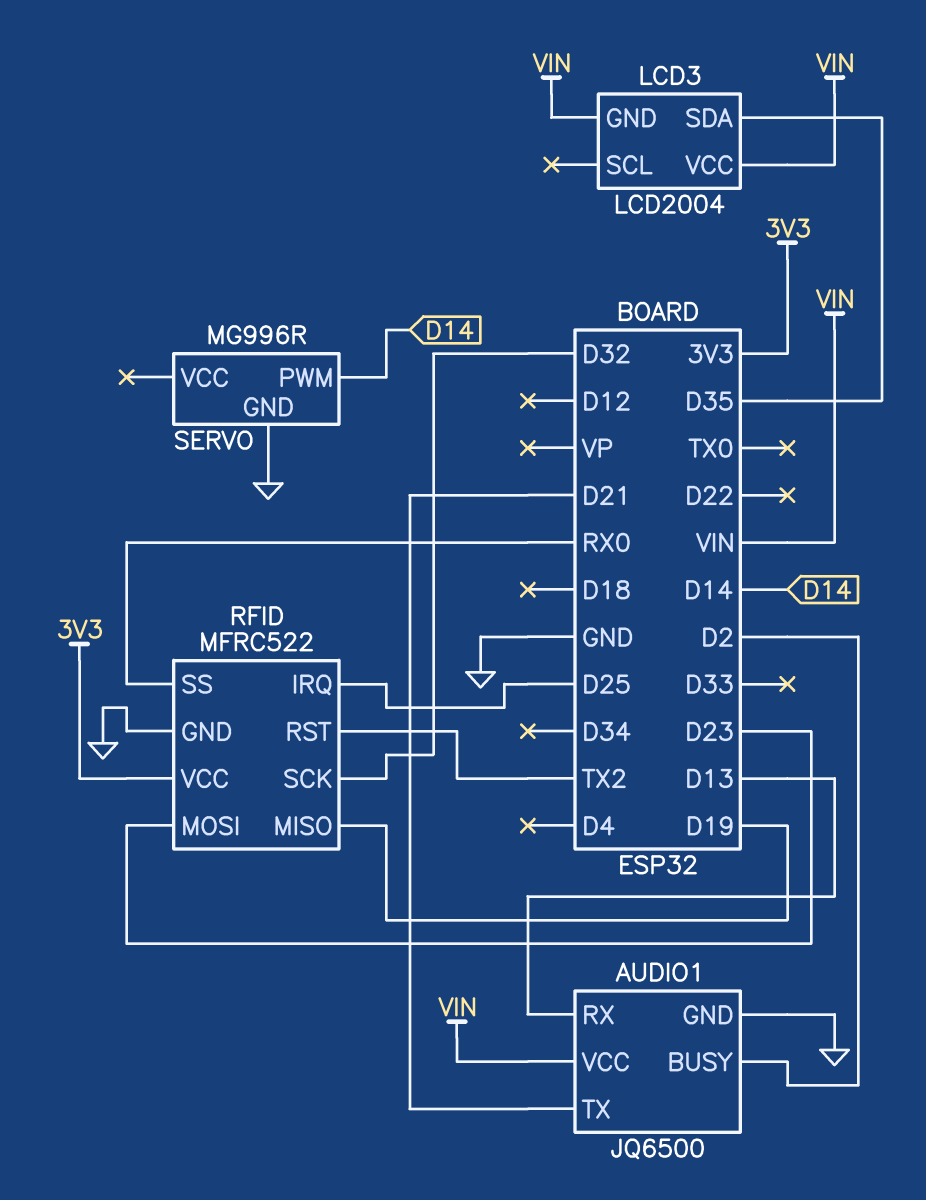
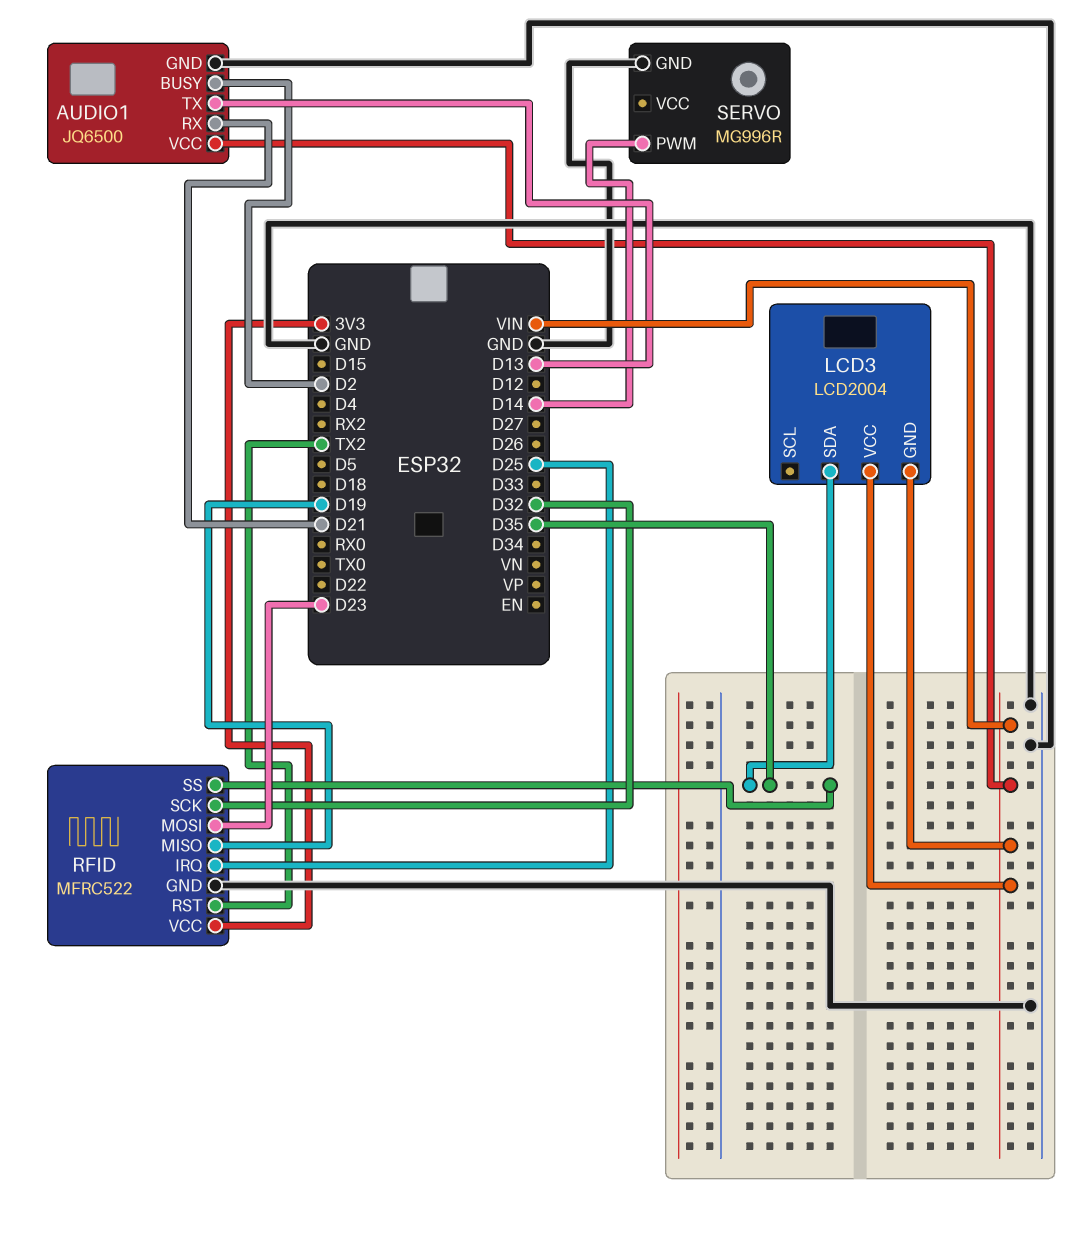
AUDIO1 pin RX: D13 -> D21
AUDIO1 pin TX: D21 -> D13
RFID pin SS: RX0 -> D35

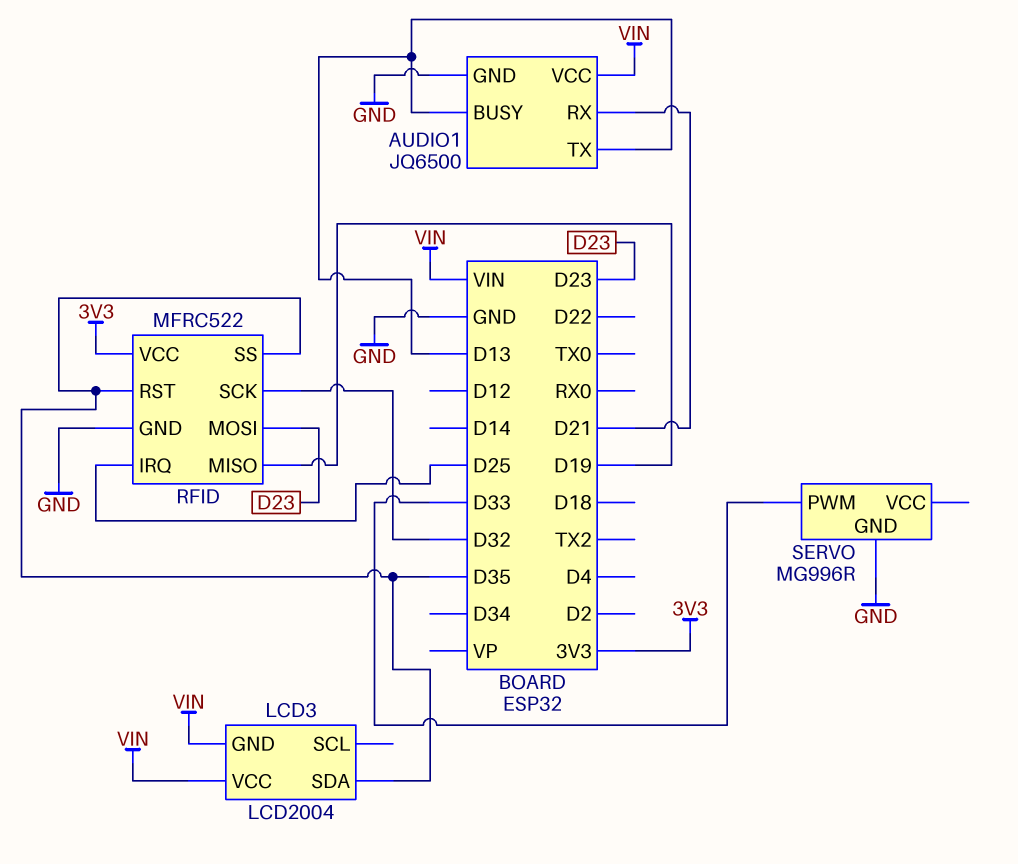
AUDIO1 pin BUSY: D2 -> D13
RFID pin RST: TX2 -> D35
SERVO pin PWM: D14 -> D33

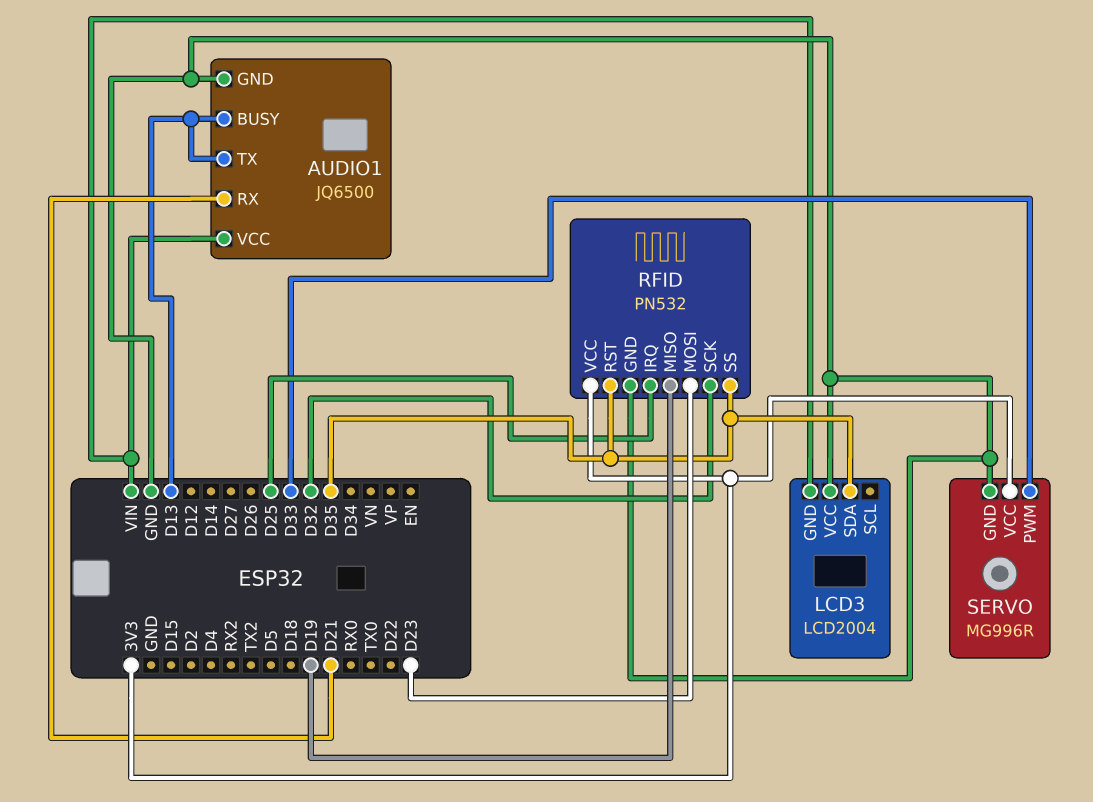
LCD3 pin VCC: VIN -> GND
RFID: MFRC522 -> PN532
SERVO pin VCC: none -> 3V3

